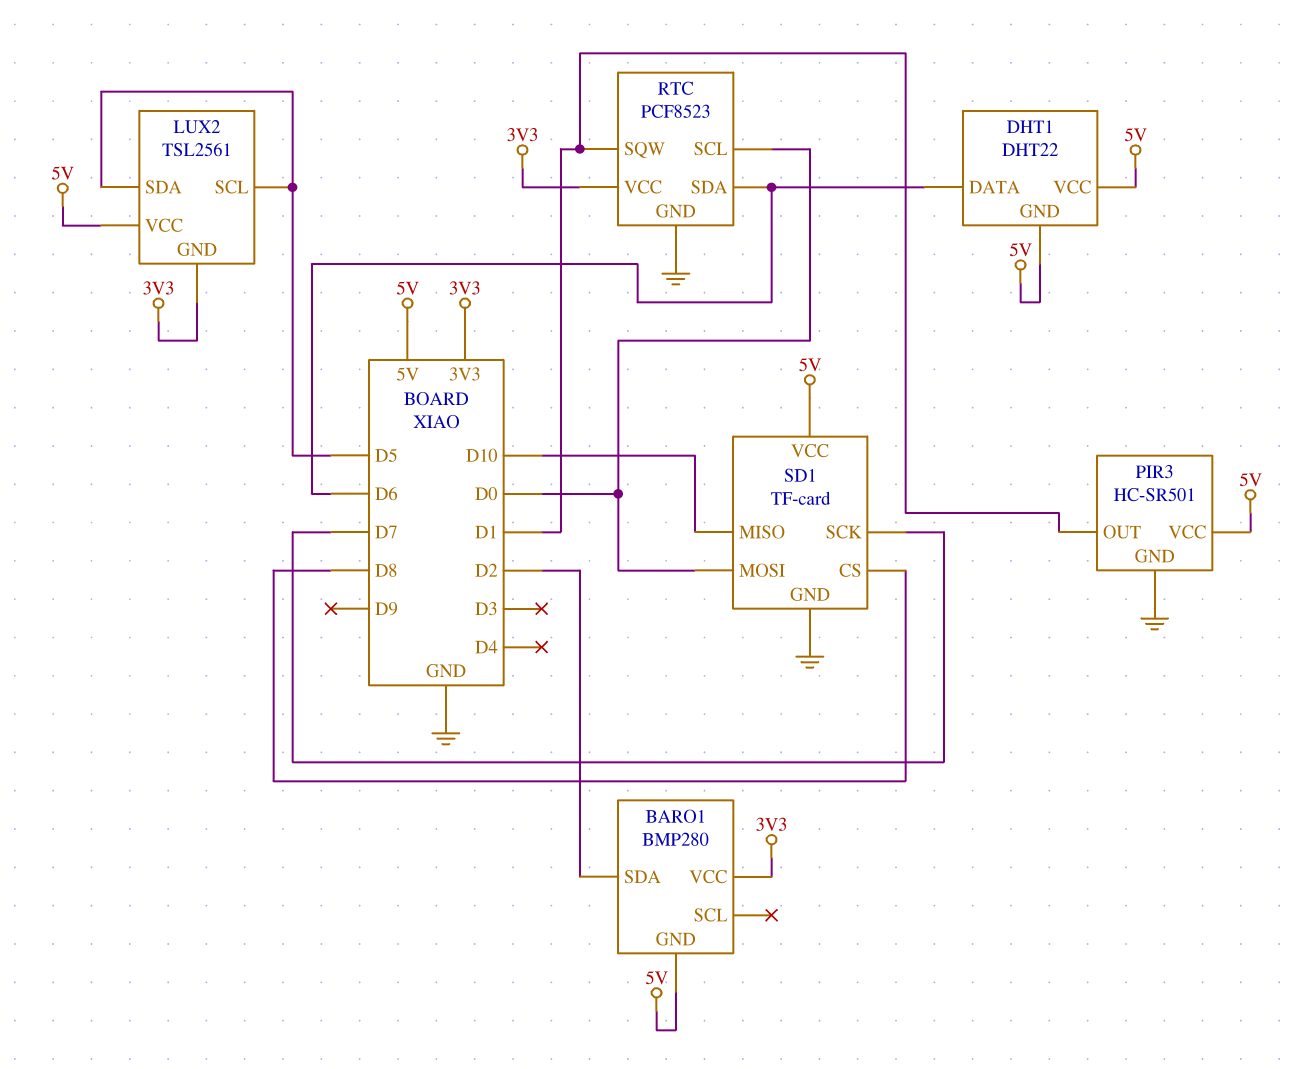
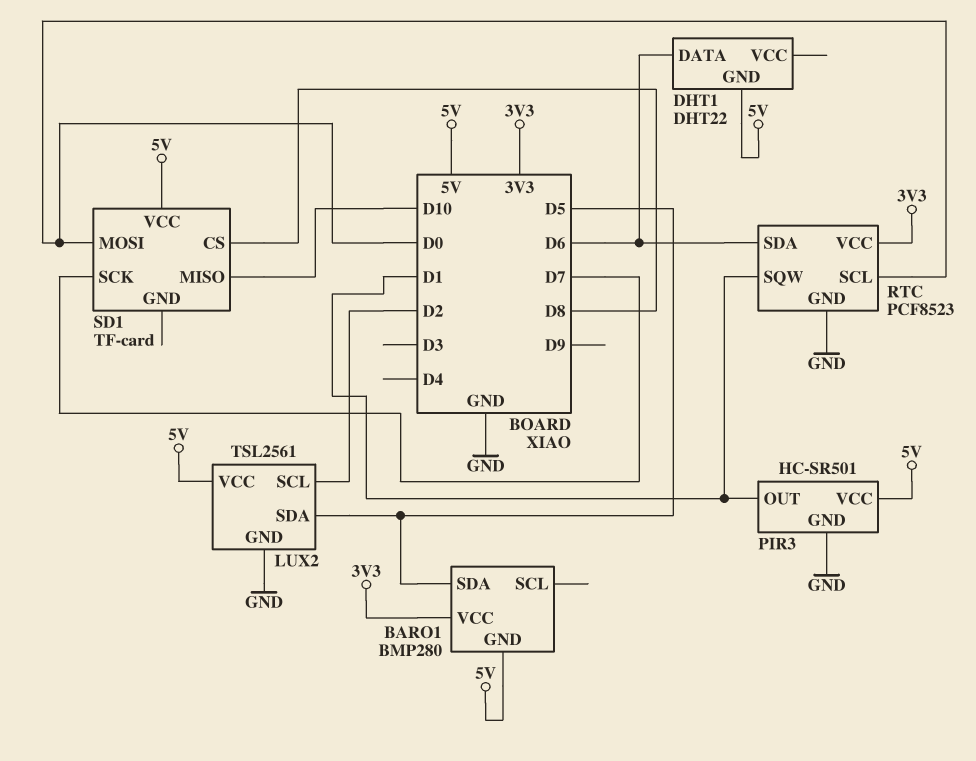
BARO1 pin SDA: D2 -> D5
DHT1 pin VCC: 5V -> none
LUX2 pin GND: 3V3 -> GND
LUX2 pin SCL: D5 -> D2
SD1 pin GND: GND -> none

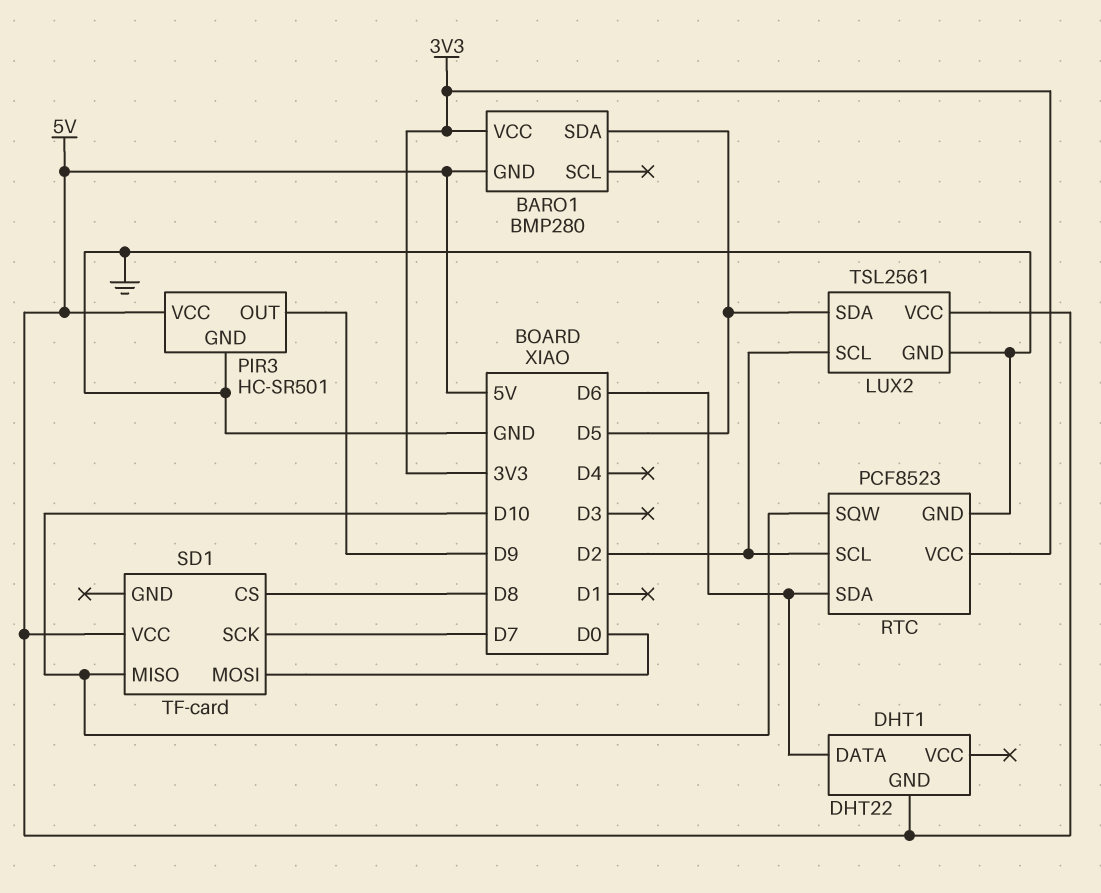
PIR3 pin OUT: D1 -> D9
RTC pin SCL: D0 -> D2
RTC pin SQW: D1 -> D10

